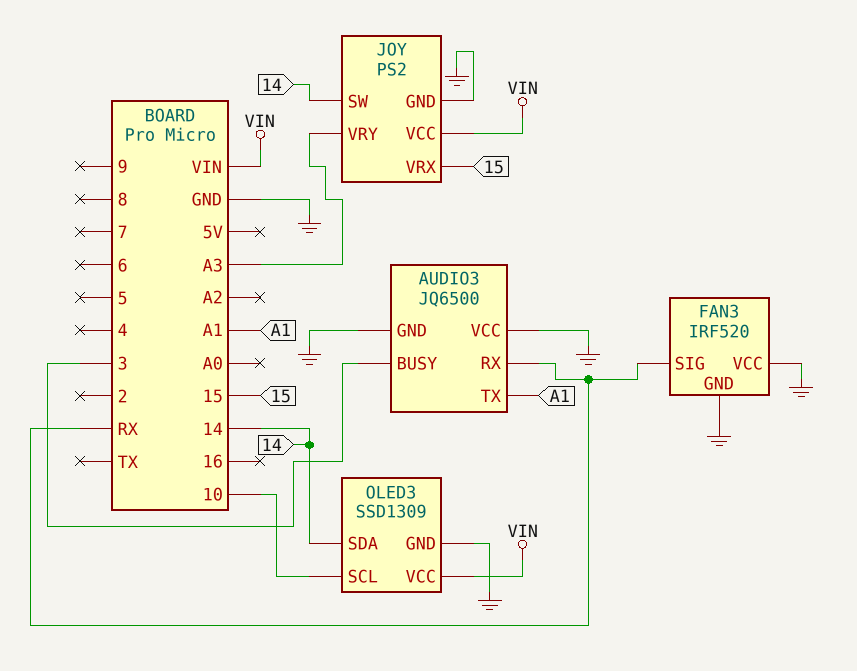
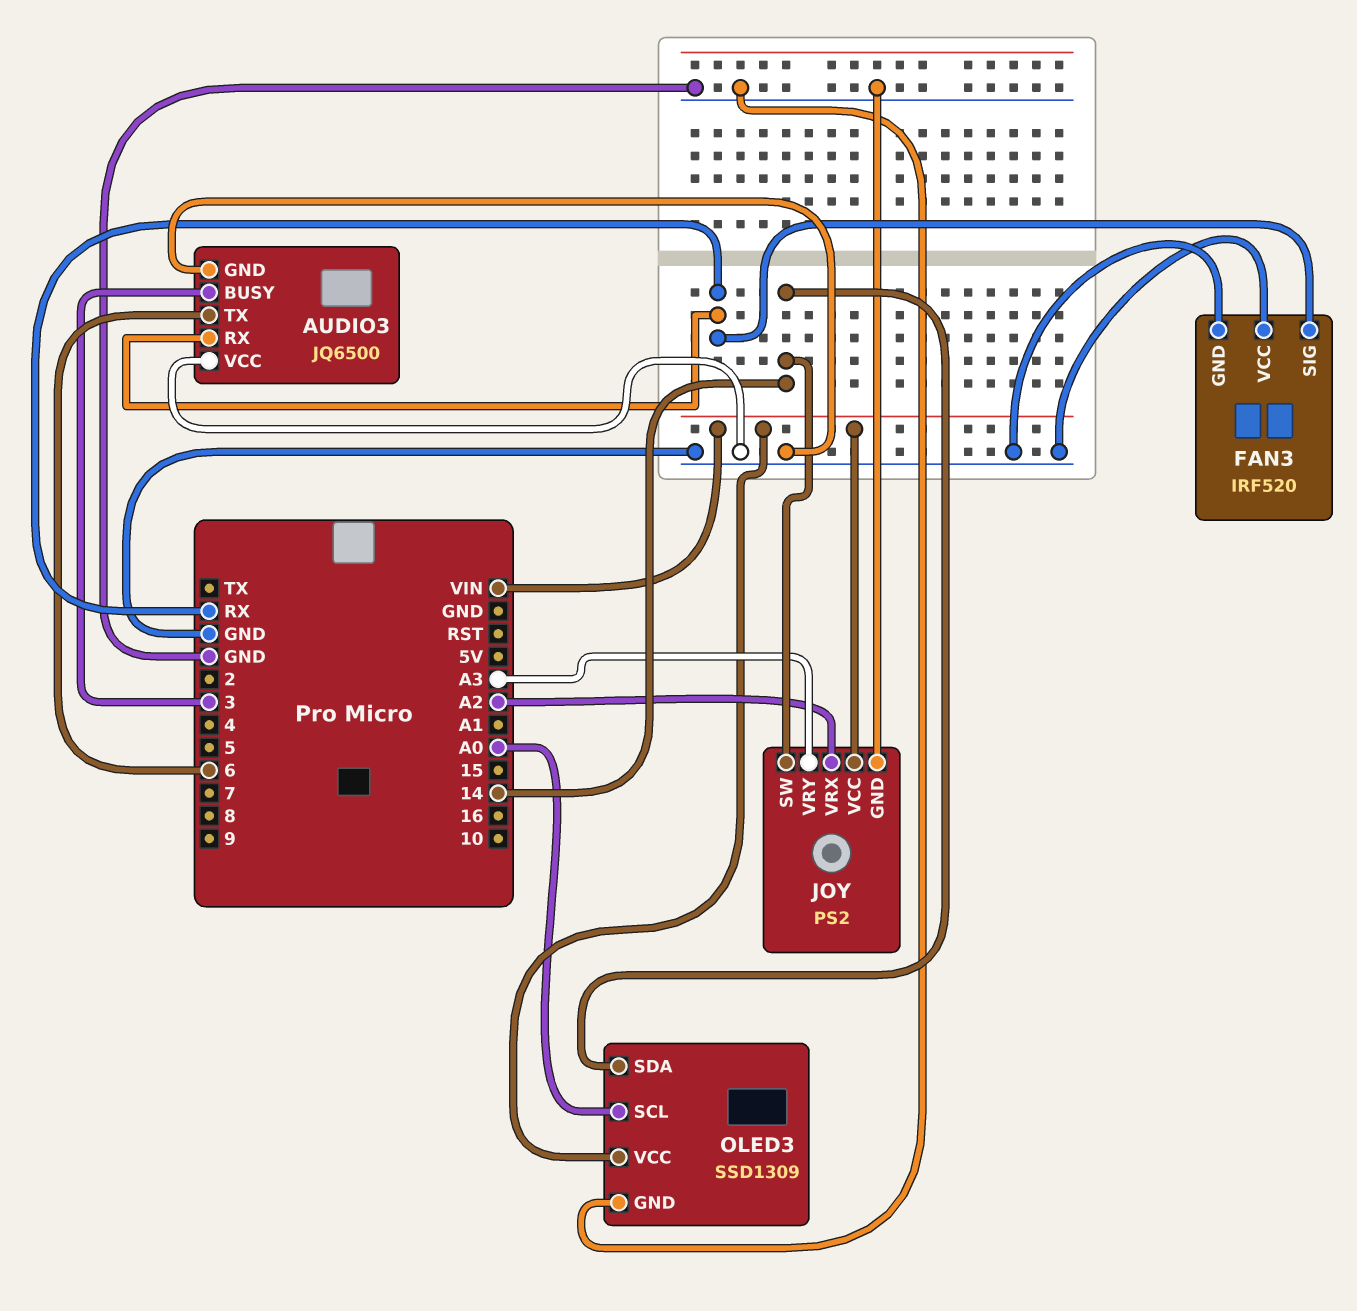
AUDIO3 pin TX: A1 -> 6
JOY pin VRX: 15 -> A2
OLED3 pin SCL: 10 -> A0

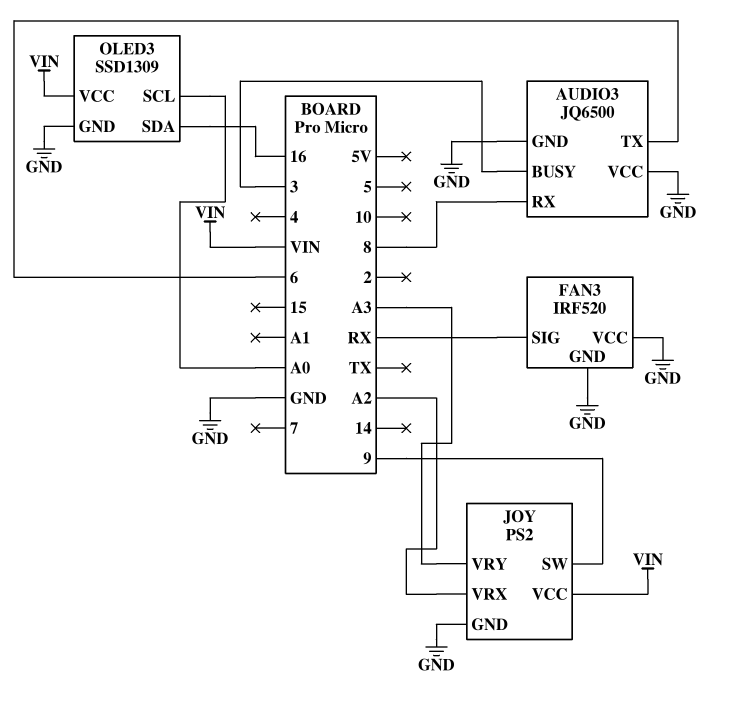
AUDIO3 pin RX: RX -> 8
JOY pin SW: 14 -> 9
OLED3 pin SDA: 14 -> 16

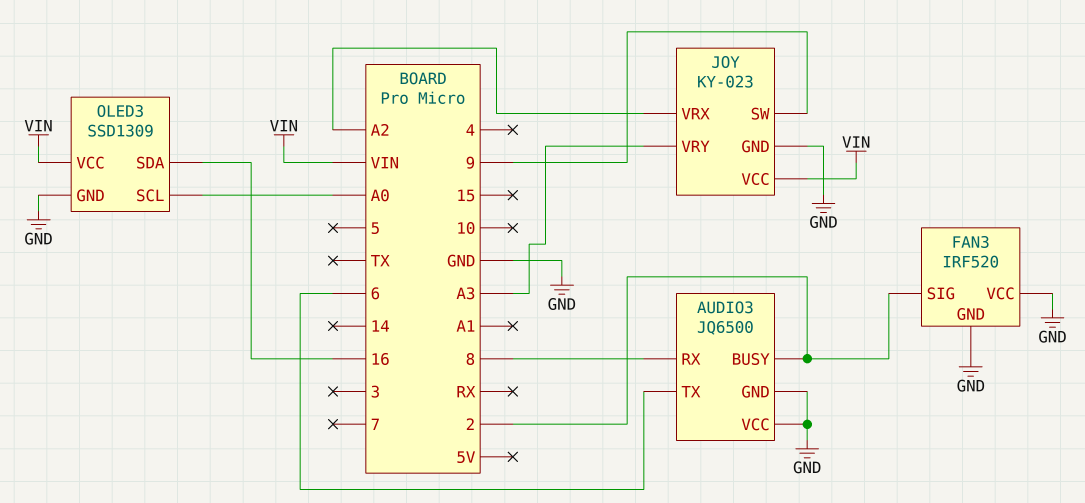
AUDIO3 pin BUSY: 3 -> 2
FAN3 pin SIG: RX -> 2
JOY: PS2 -> KY-023

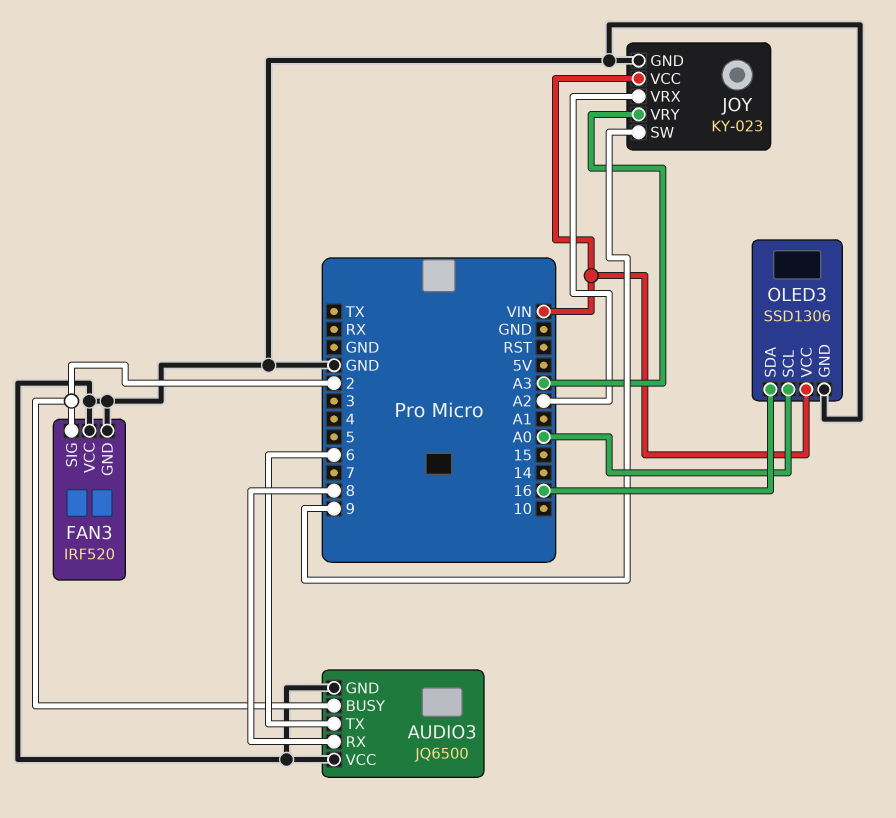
OLED3: SSD1309 -> SSD1306

